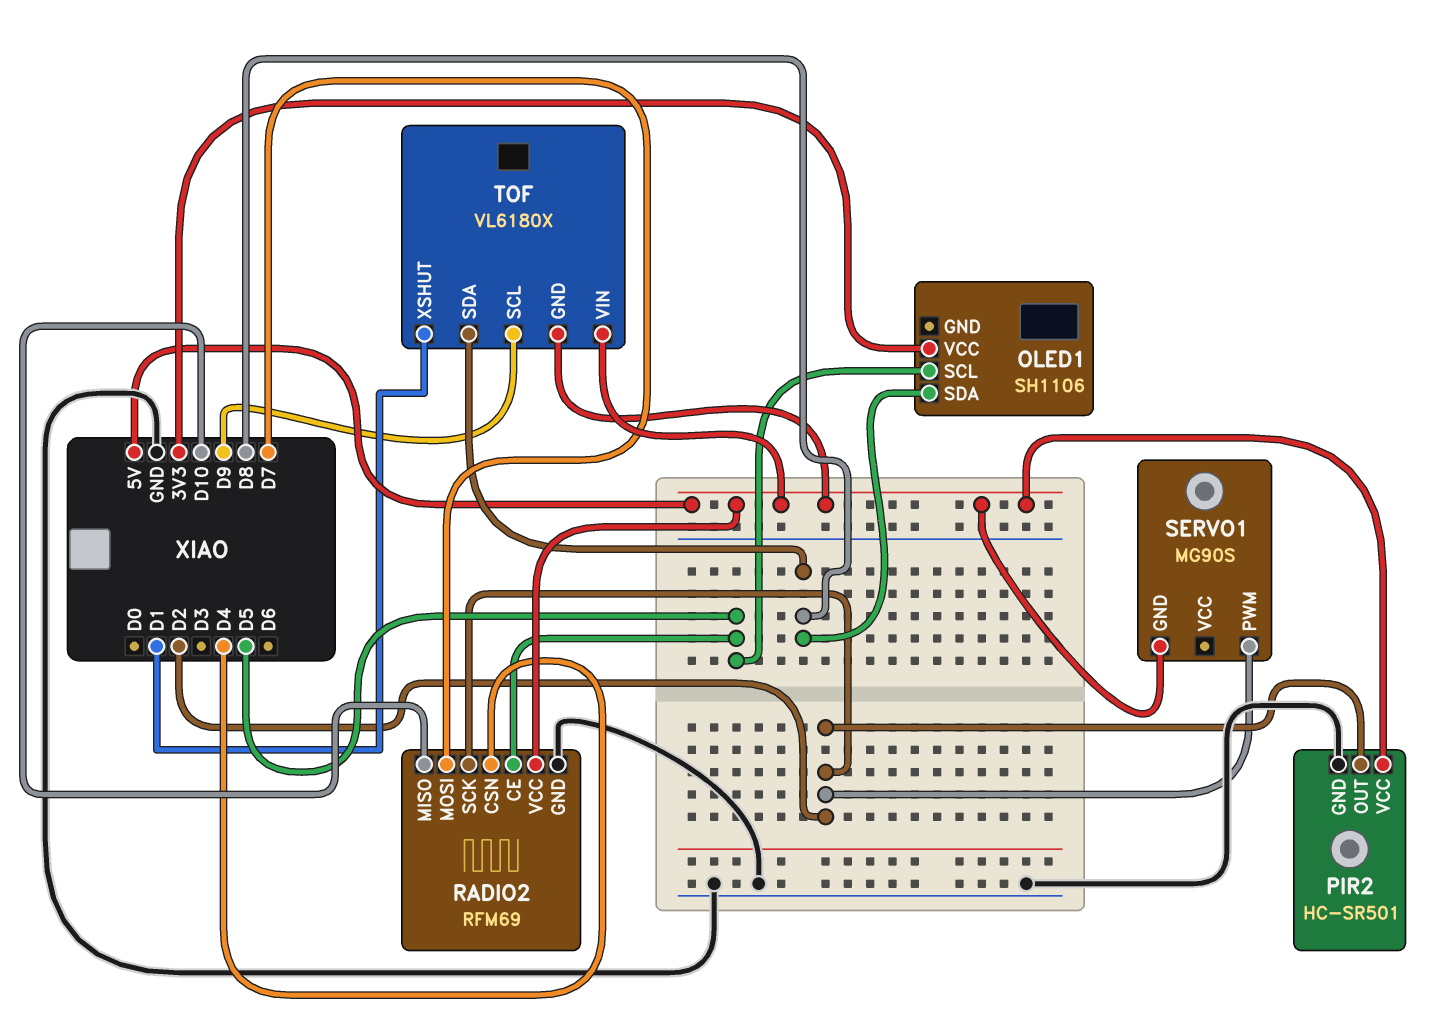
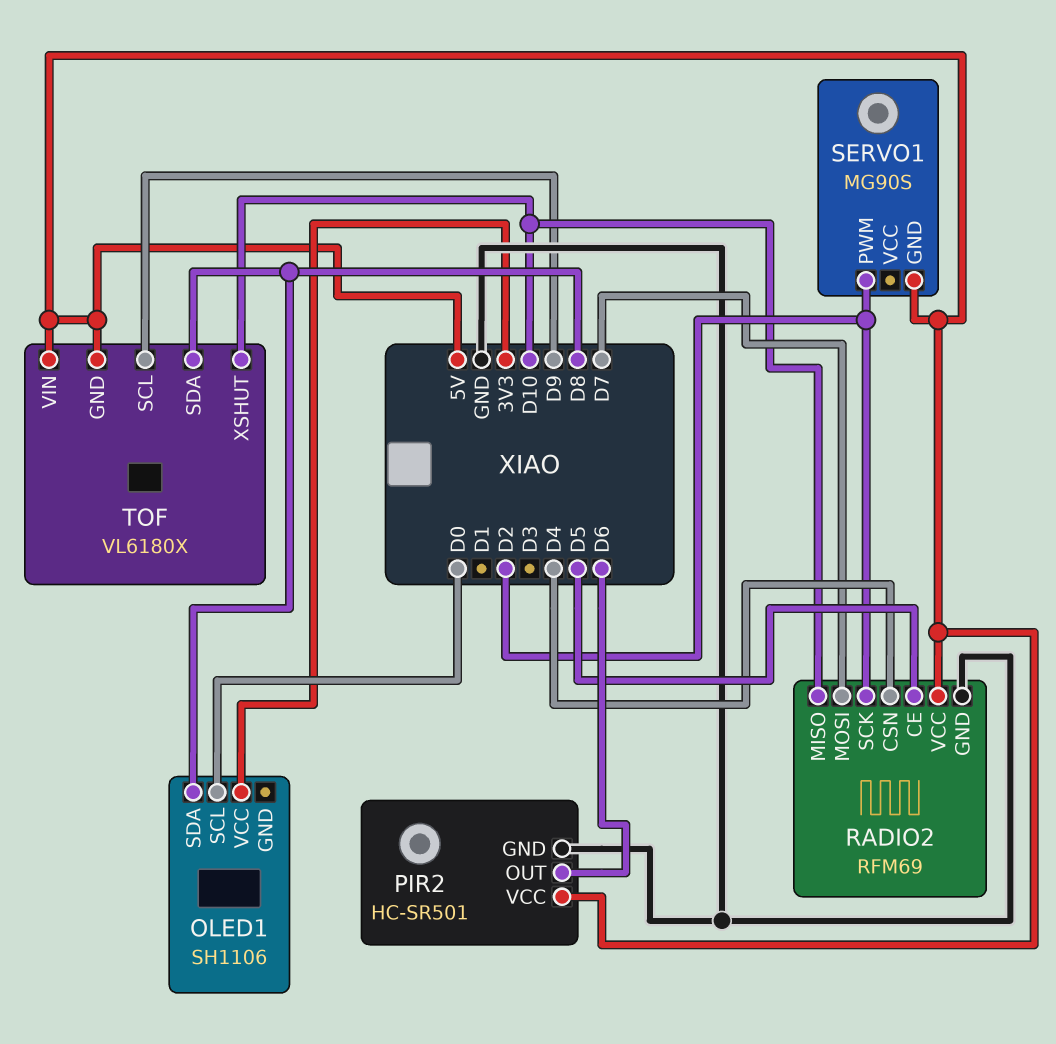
OLED1 pin SCL: D5 -> D0
PIR2 pin OUT: D2 -> D6
TOF pin XSHUT: D1 -> D10

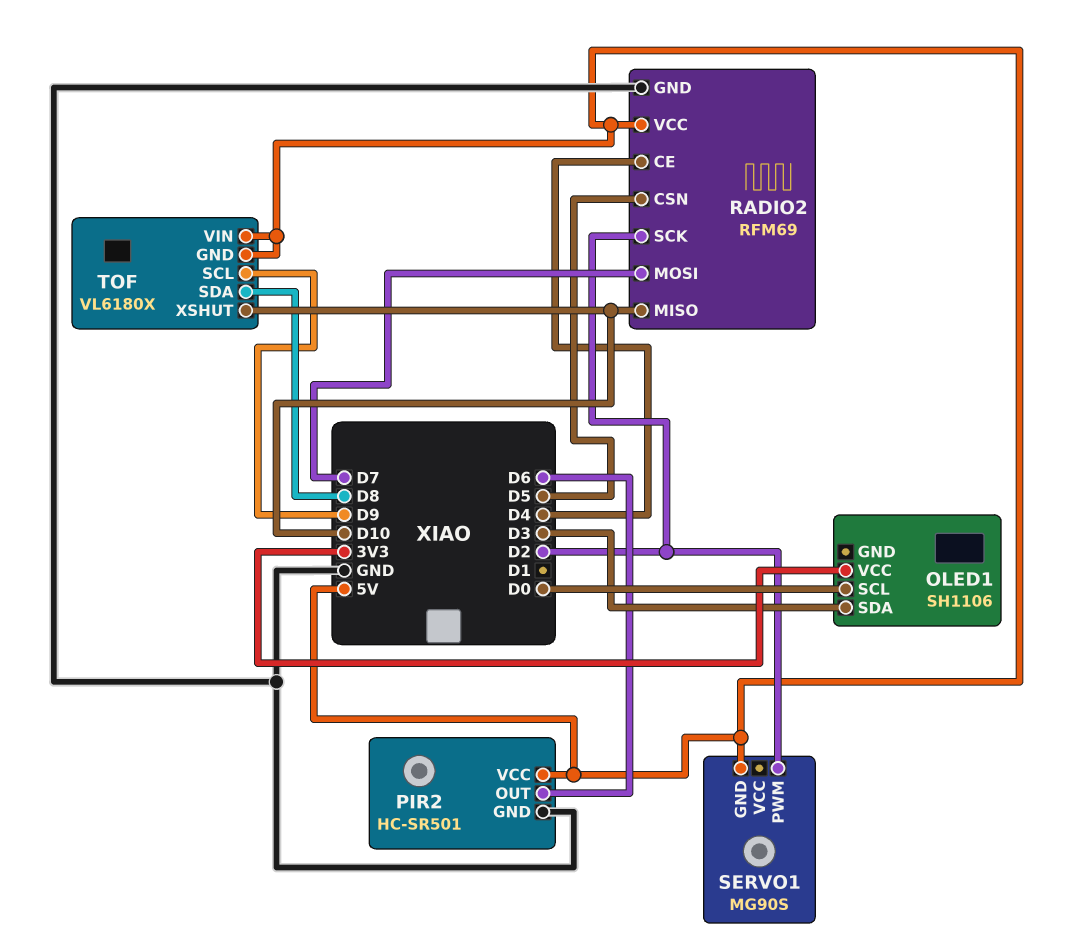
OLED1 pin SDA: D8 -> D3
RADIO2 pin CE: D5 -> D4
RADIO2 pin CSN: D4 -> D5

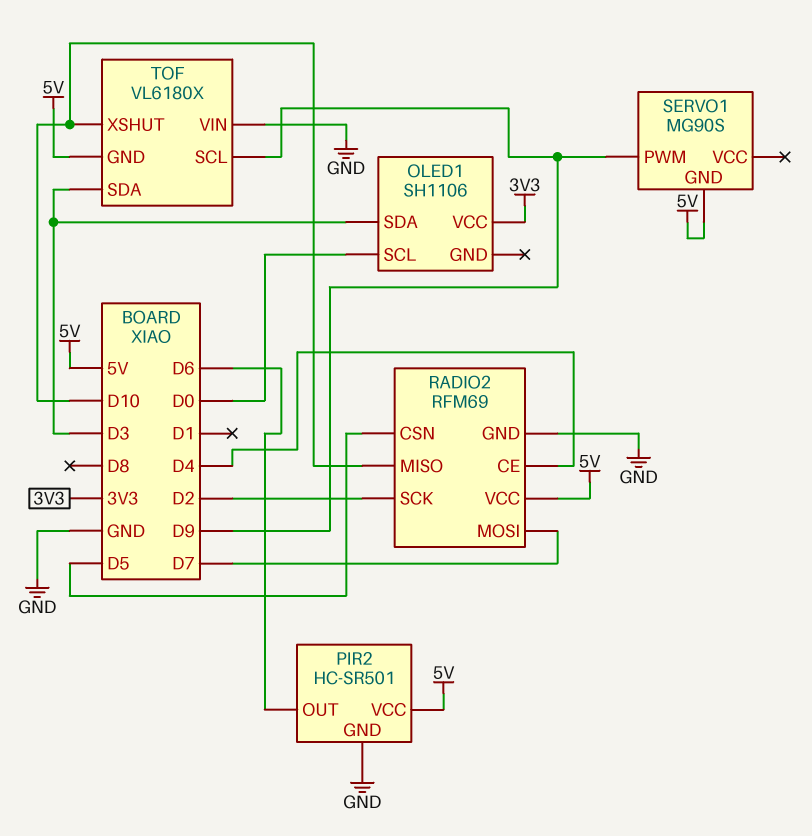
SERVO1 pin PWM: D2 -> D9
TOF pin SDA: D8 -> D3
TOF pin VIN: 5V -> GND

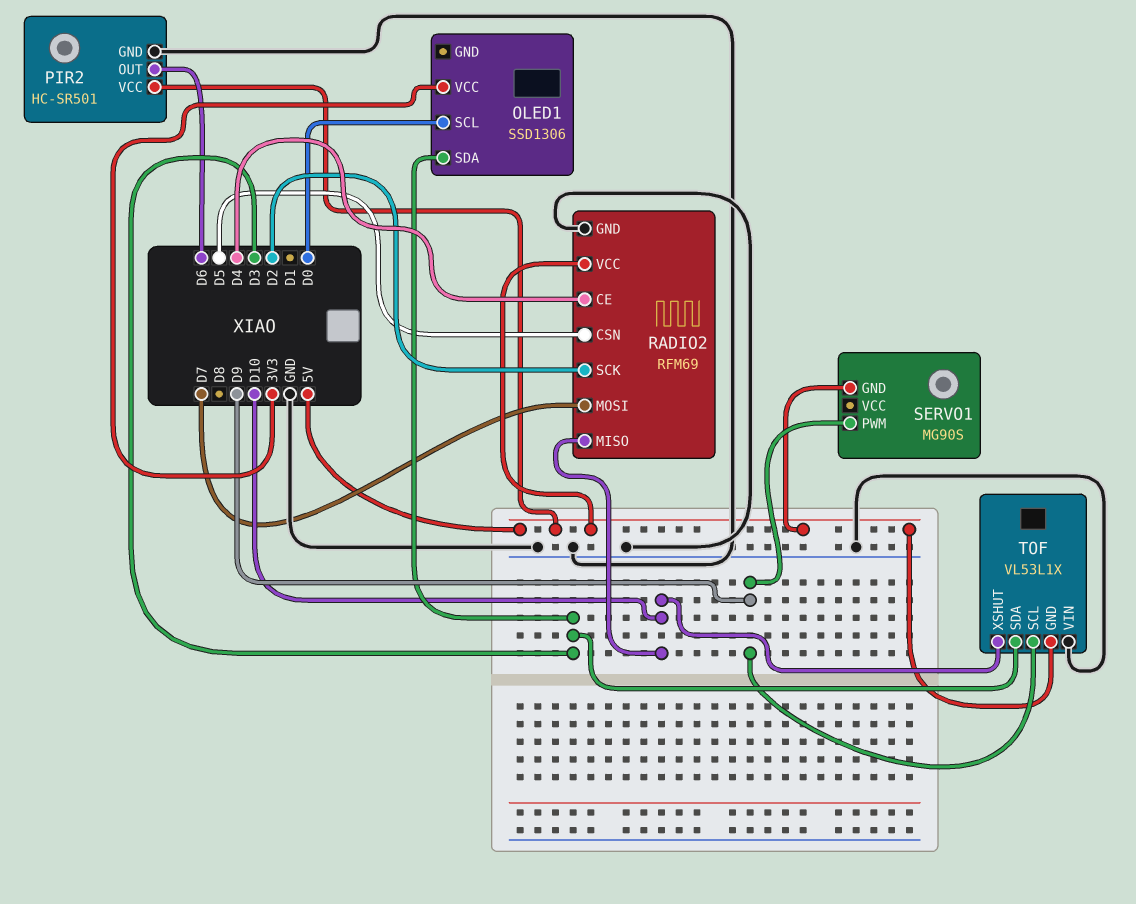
OLED1: SH1106 -> SSD1306
TOF: VL6180X -> VL53L1X

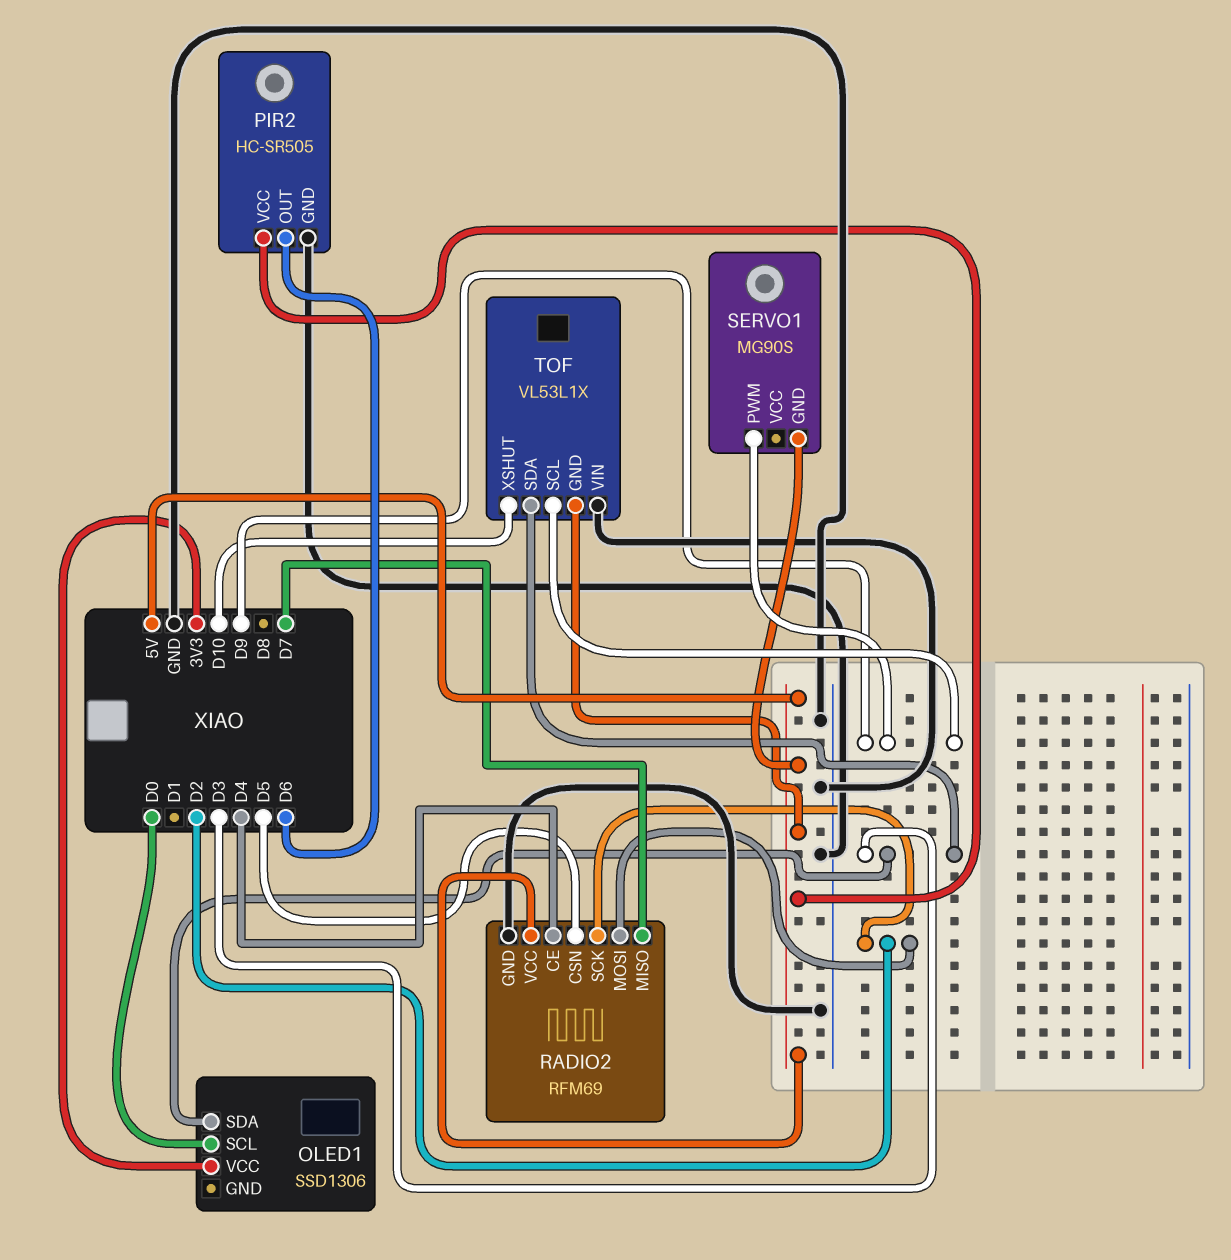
PIR2: HC-SR501 -> HC-SR505
RADIO2 pin MISO: D10 -> D7
RADIO2 pin MOSI: D7 -> D2

